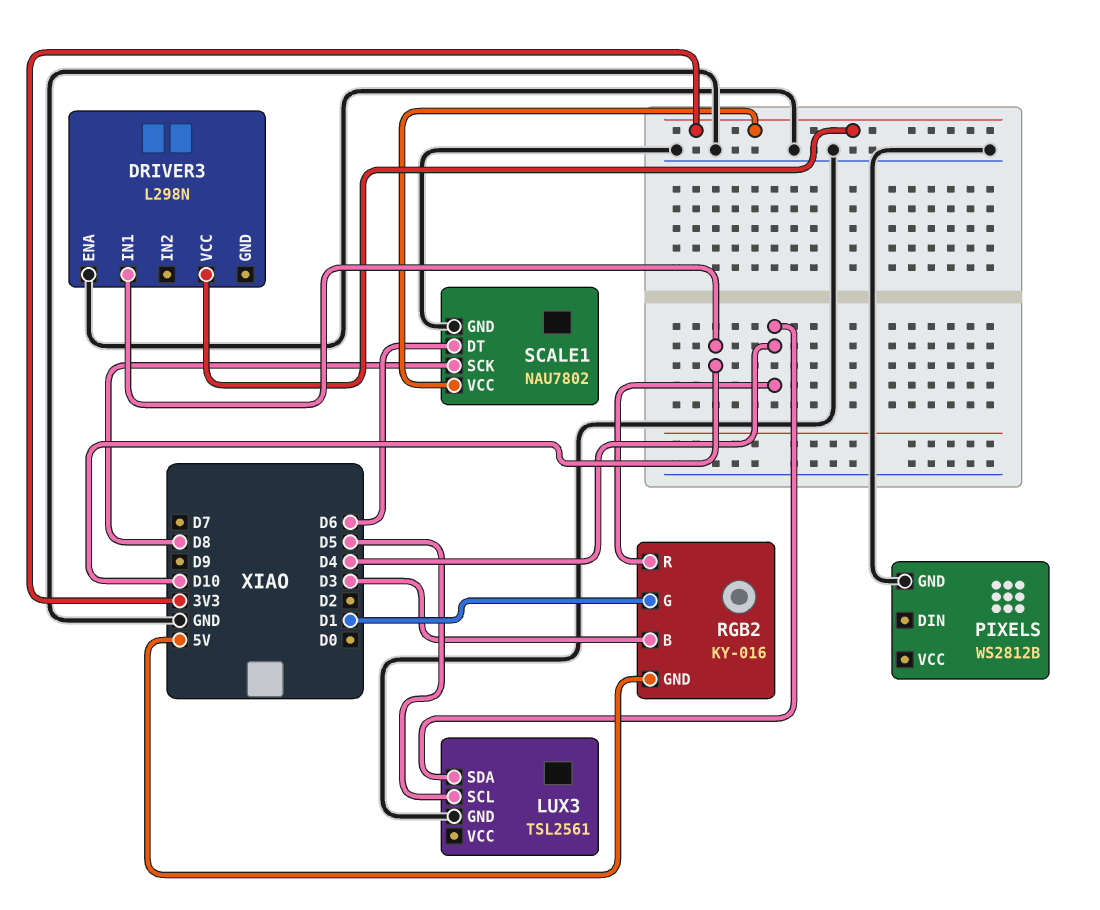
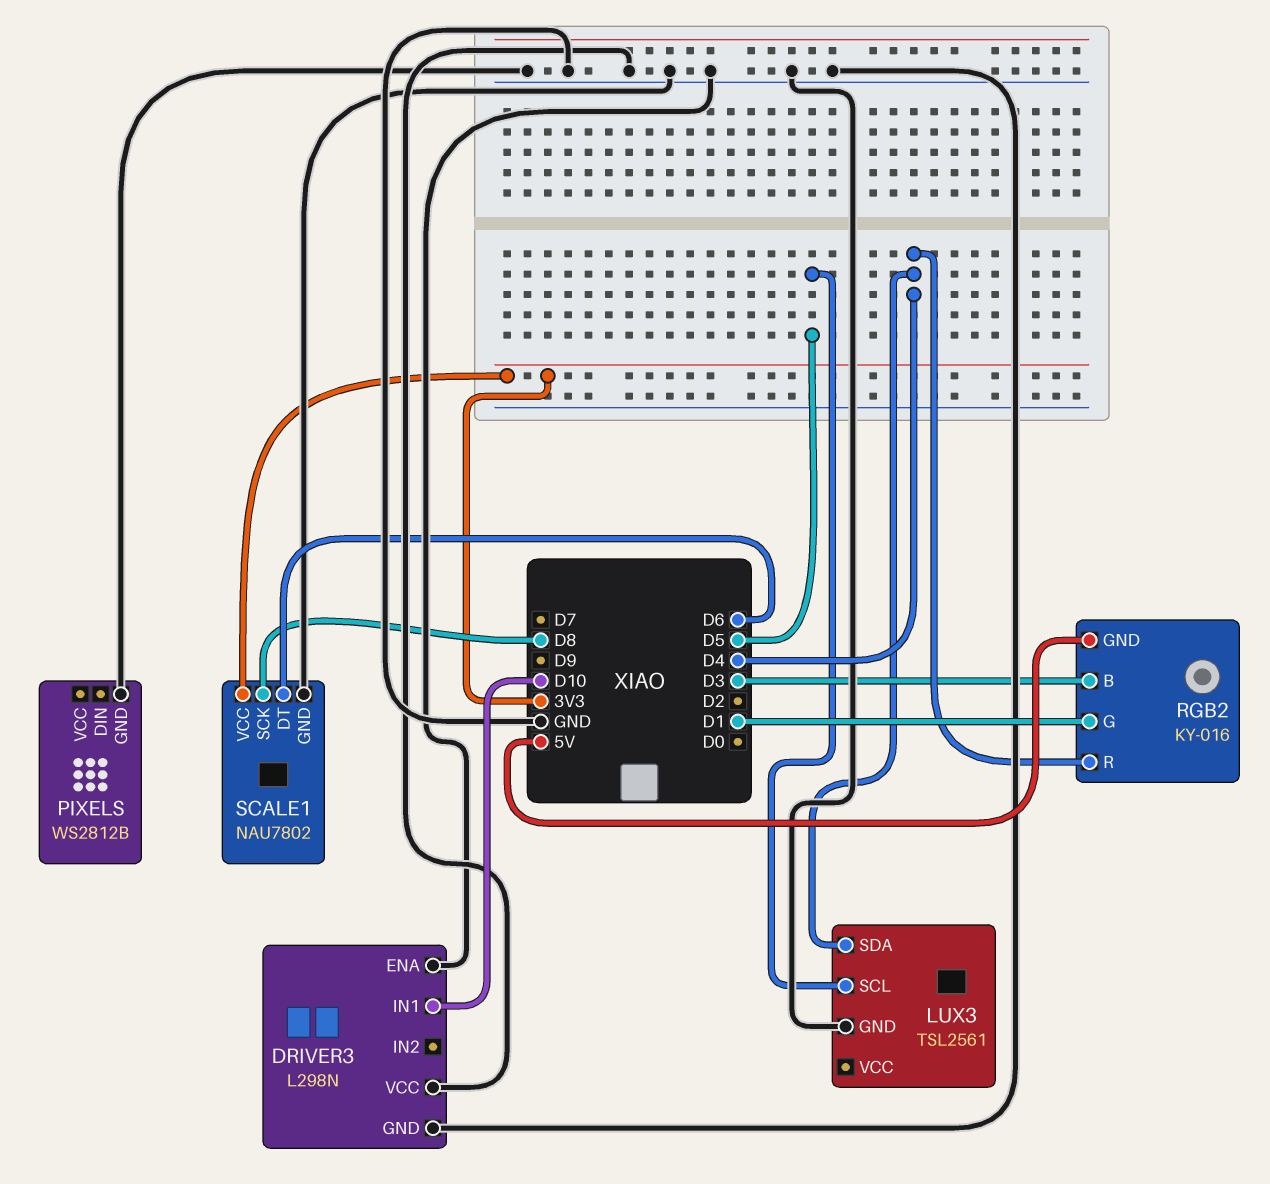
DRIVER3 pin GND: none -> GND
DRIVER3 pin VCC: 3V3 -> GND

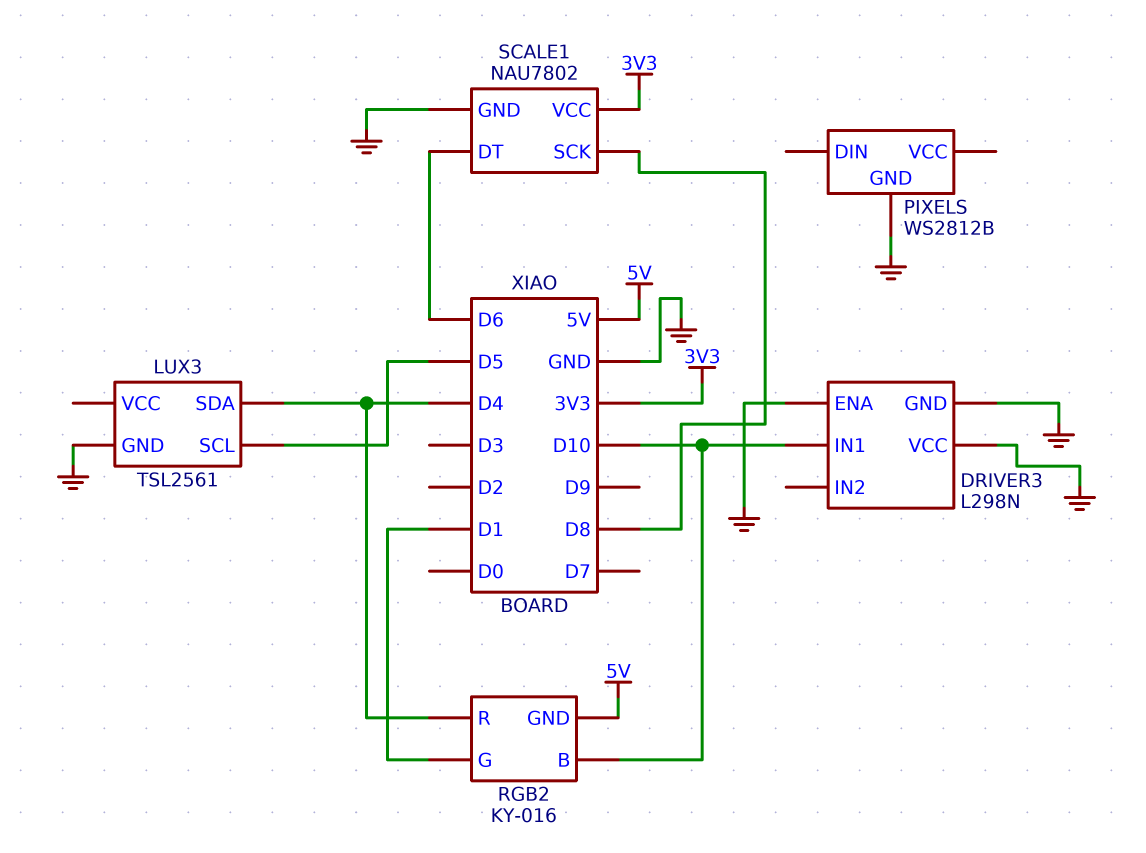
RGB2 pin B: D3 -> D10

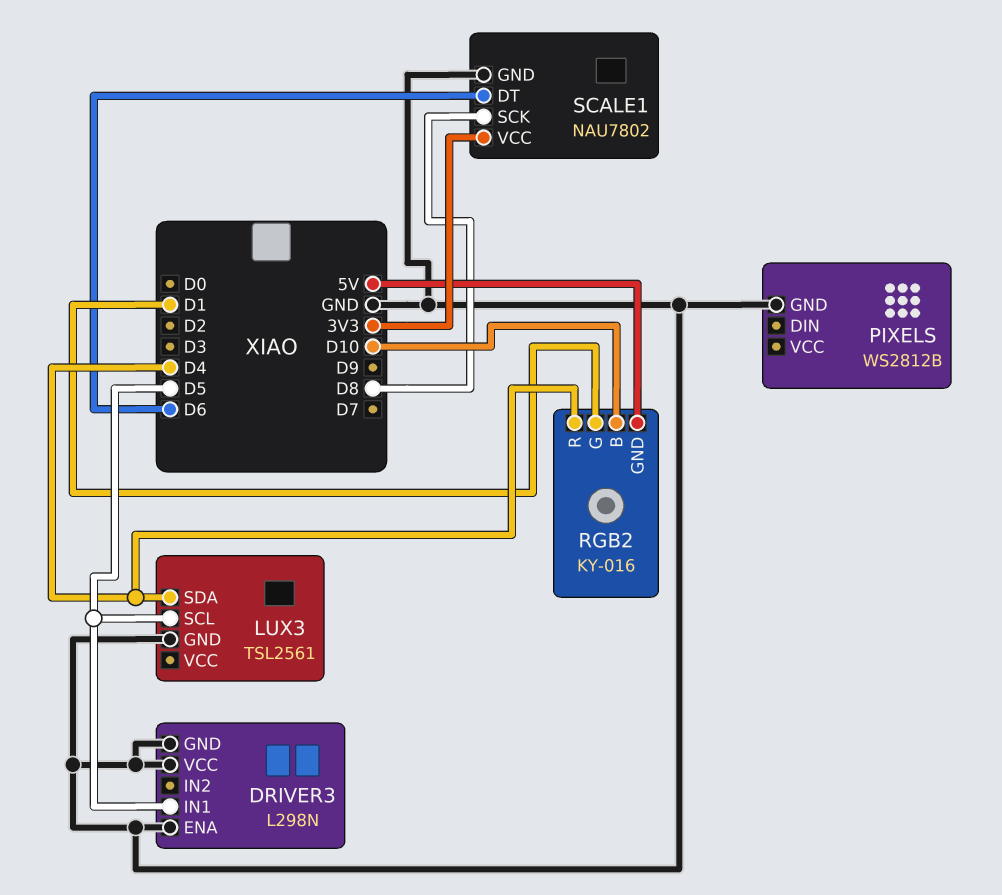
DRIVER3 pin IN1: D10 -> D5

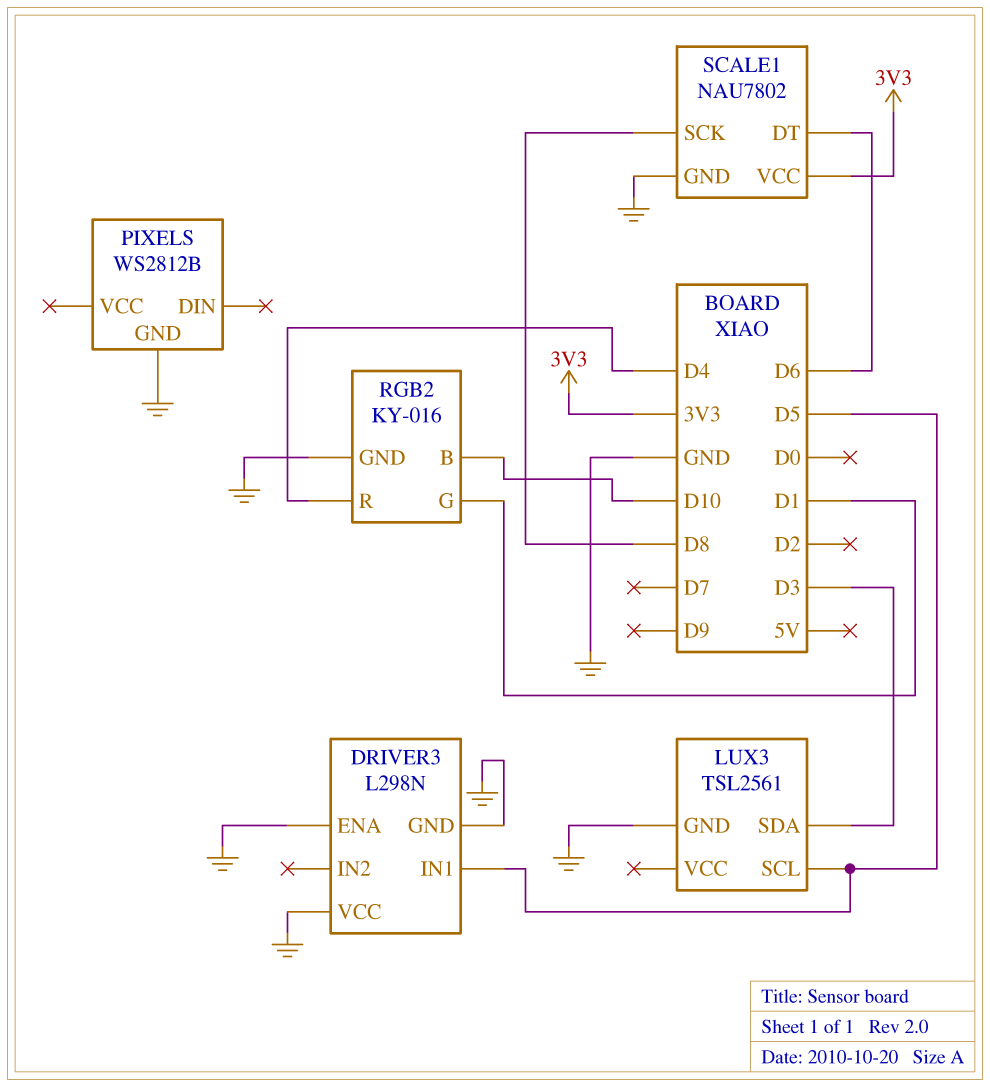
LUX3 pin SDA: D4 -> D3
RGB2 pin GND: 5V -> GND

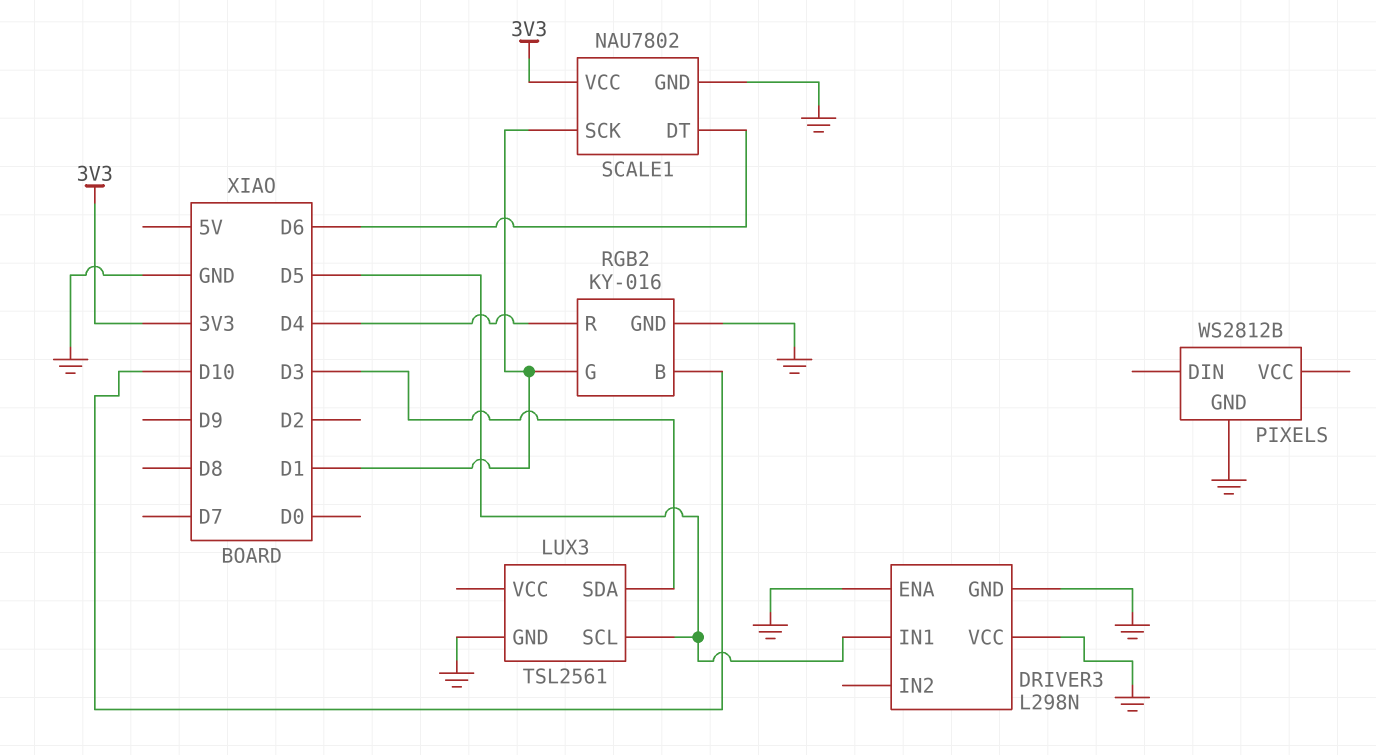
SCALE1 pin SCK: D8 -> D1

